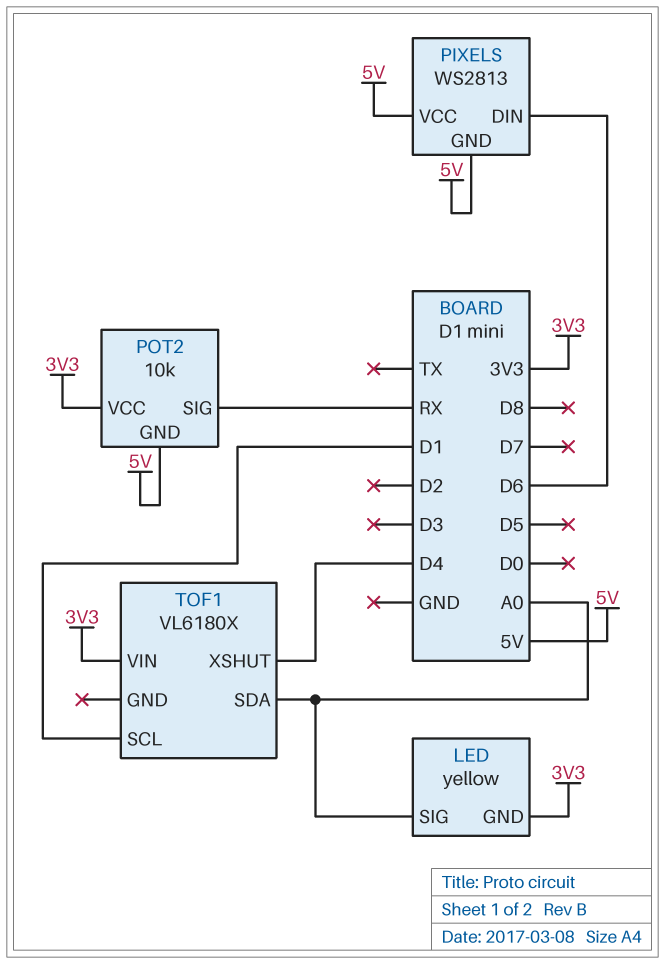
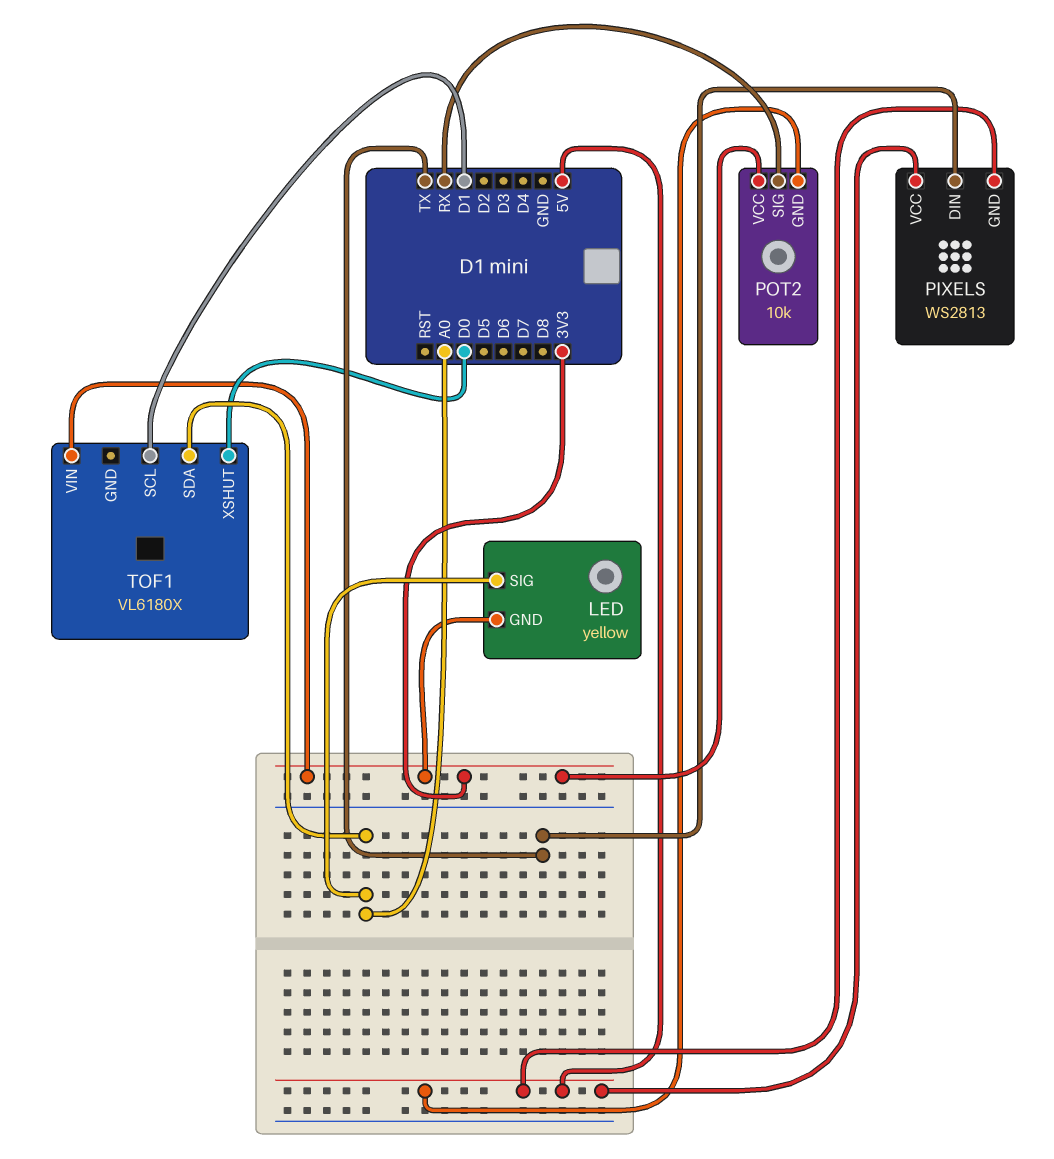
PIXELS pin DIN: D6 -> TX
TOF1 pin XSHUT: D4 -> D0

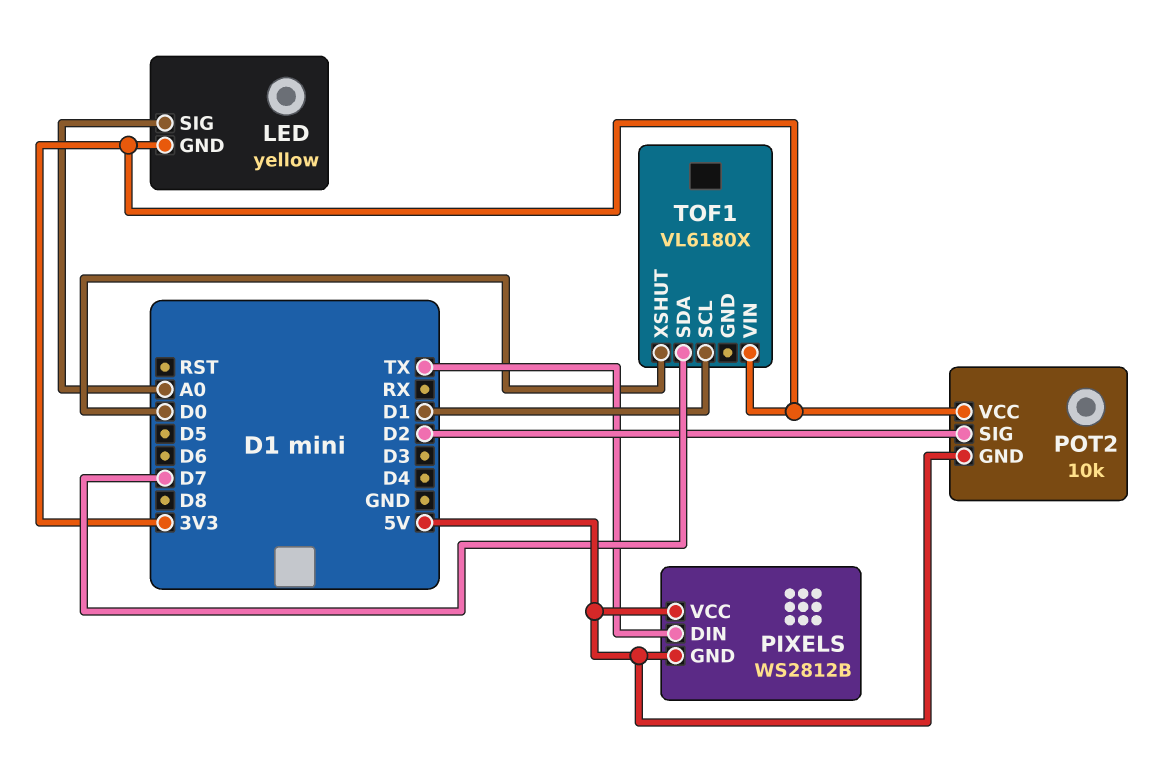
PIXELS: WS2813 -> WS2812B
POT2 pin SIG: RX -> D2
TOF1 pin SDA: A0 -> D7

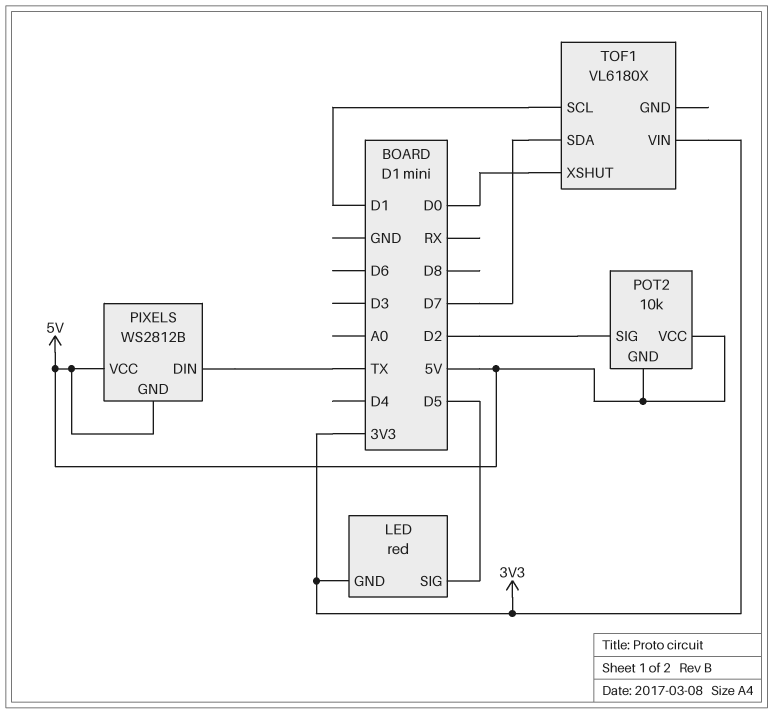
LED: yellow -> red
LED pin SIG: A0 -> D5
POT2 pin VCC: 3V3 -> 5V

